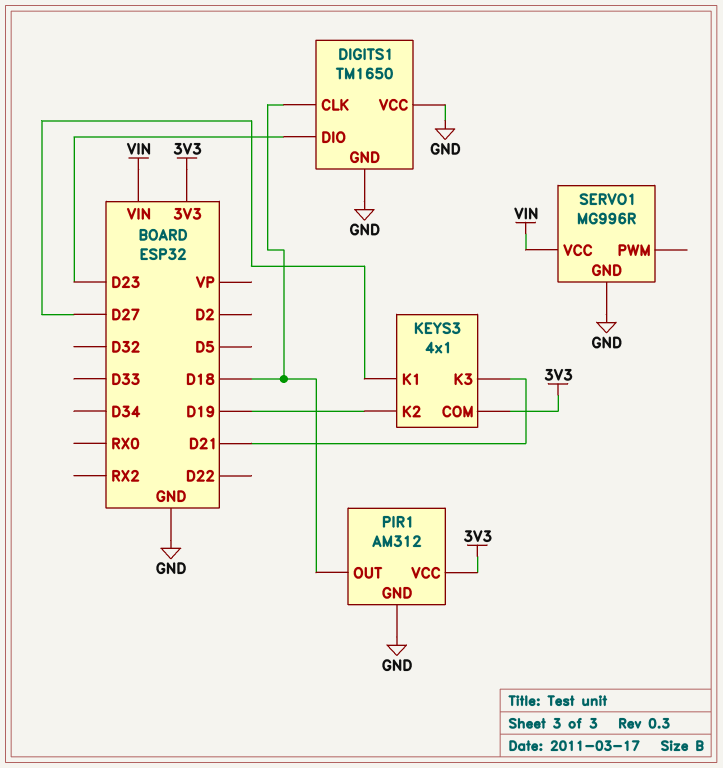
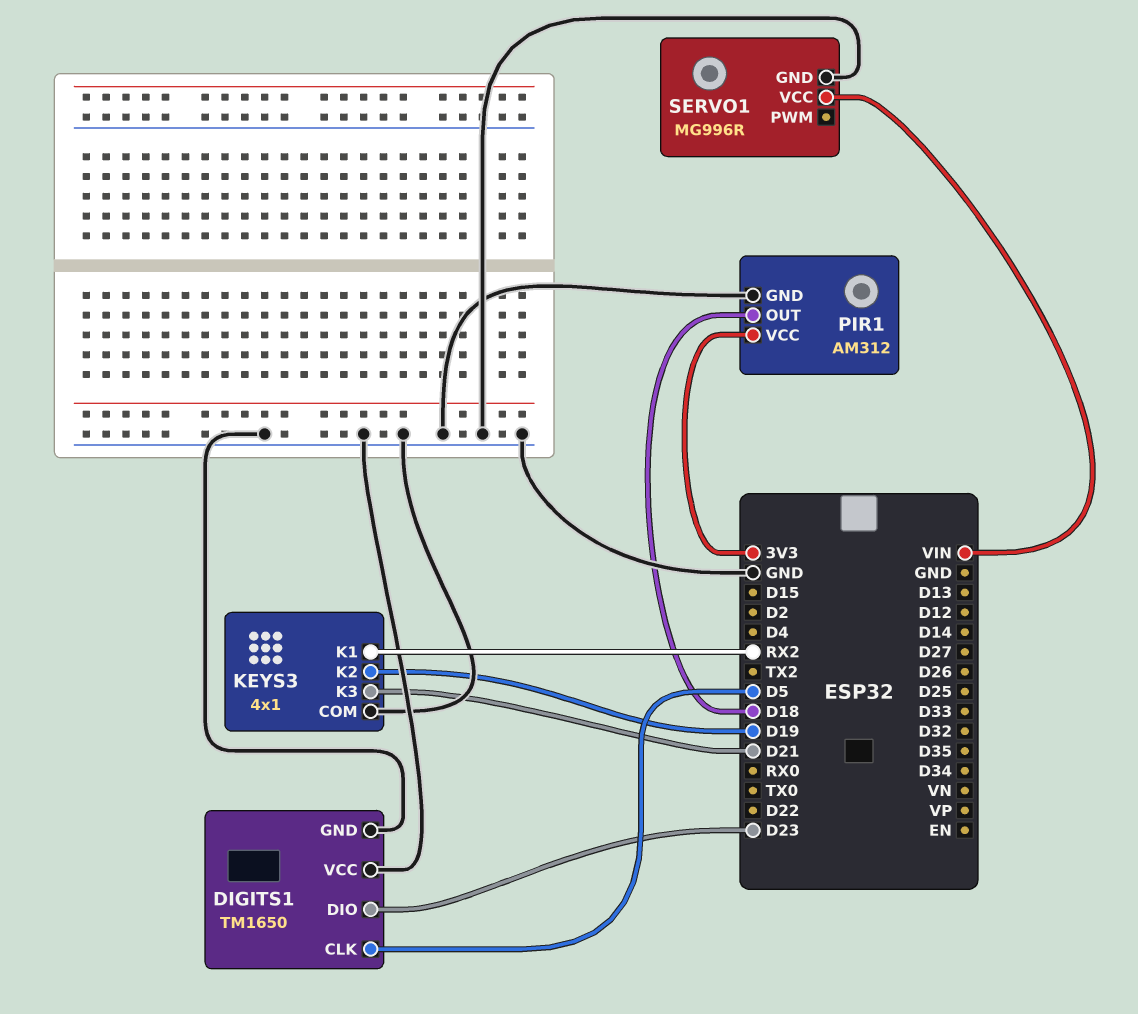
DIGITS1 pin CLK: D18 -> D5
KEYS3 pin COM: 3V3 -> GND
KEYS3 pin K1: D27 -> RX2

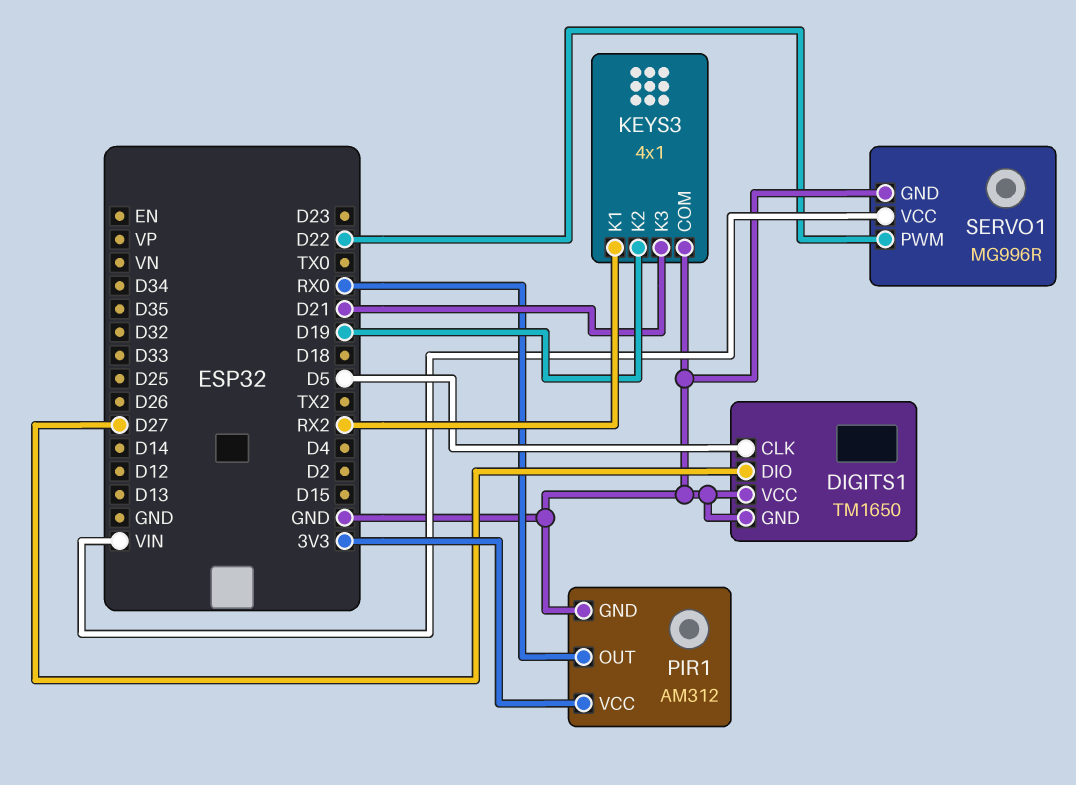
DIGITS1 pin DIO: D23 -> D27
PIR1 pin OUT: D18 -> RX0
SERVO1 pin PWM: none -> D22

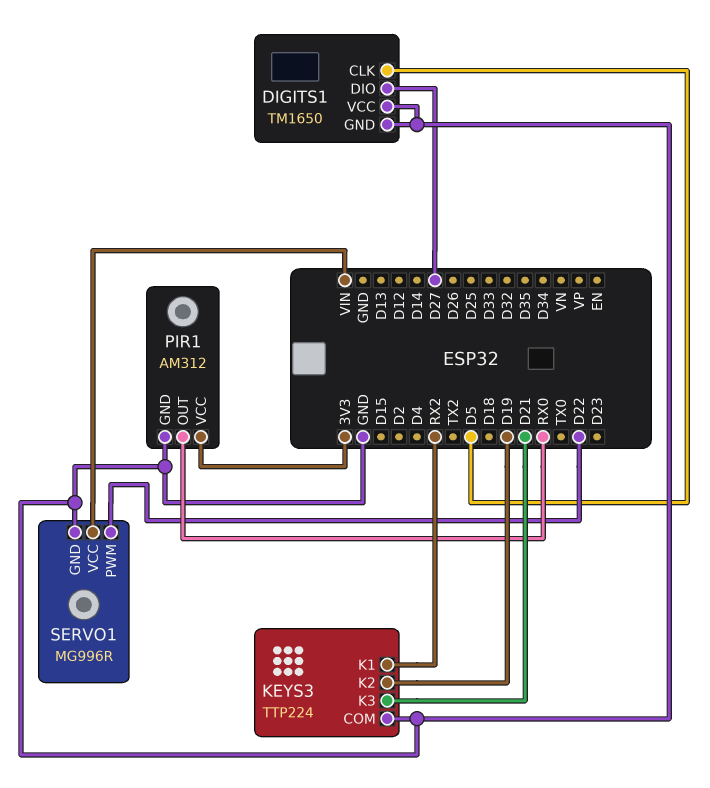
KEYS3: 4x1 -> TTP224

